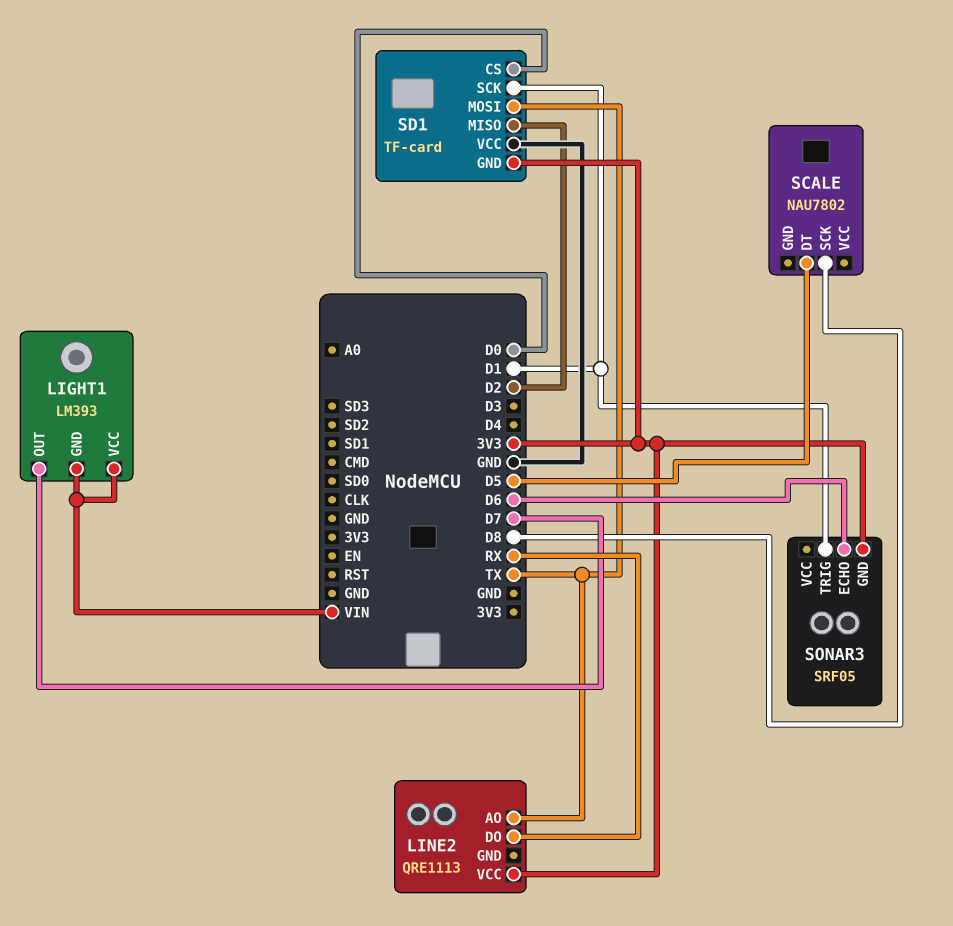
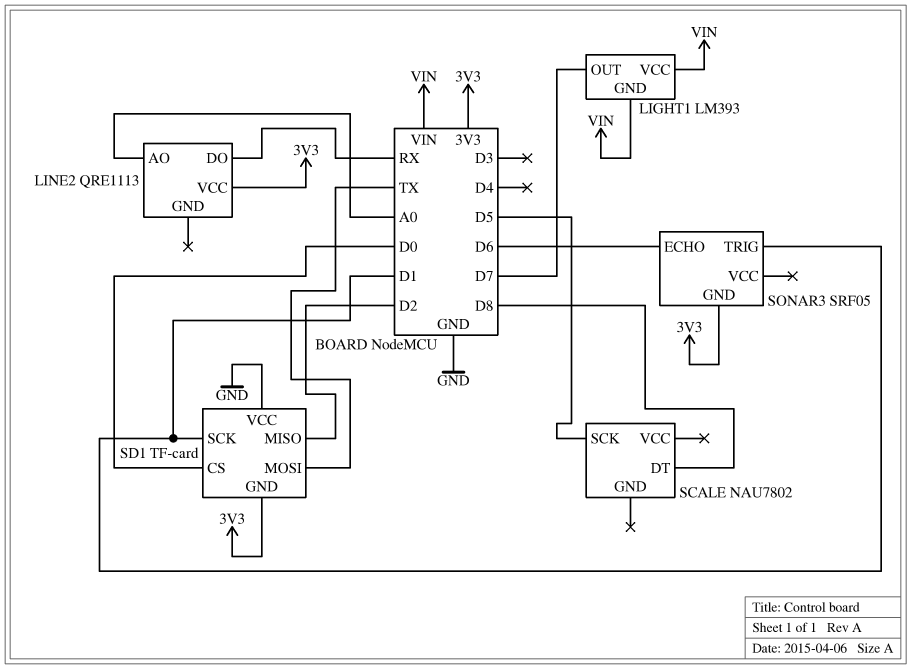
LINE2 pin AO: TX -> A0
SCALE pin DT: D5 -> D8
SCALE pin SCK: D8 -> D5

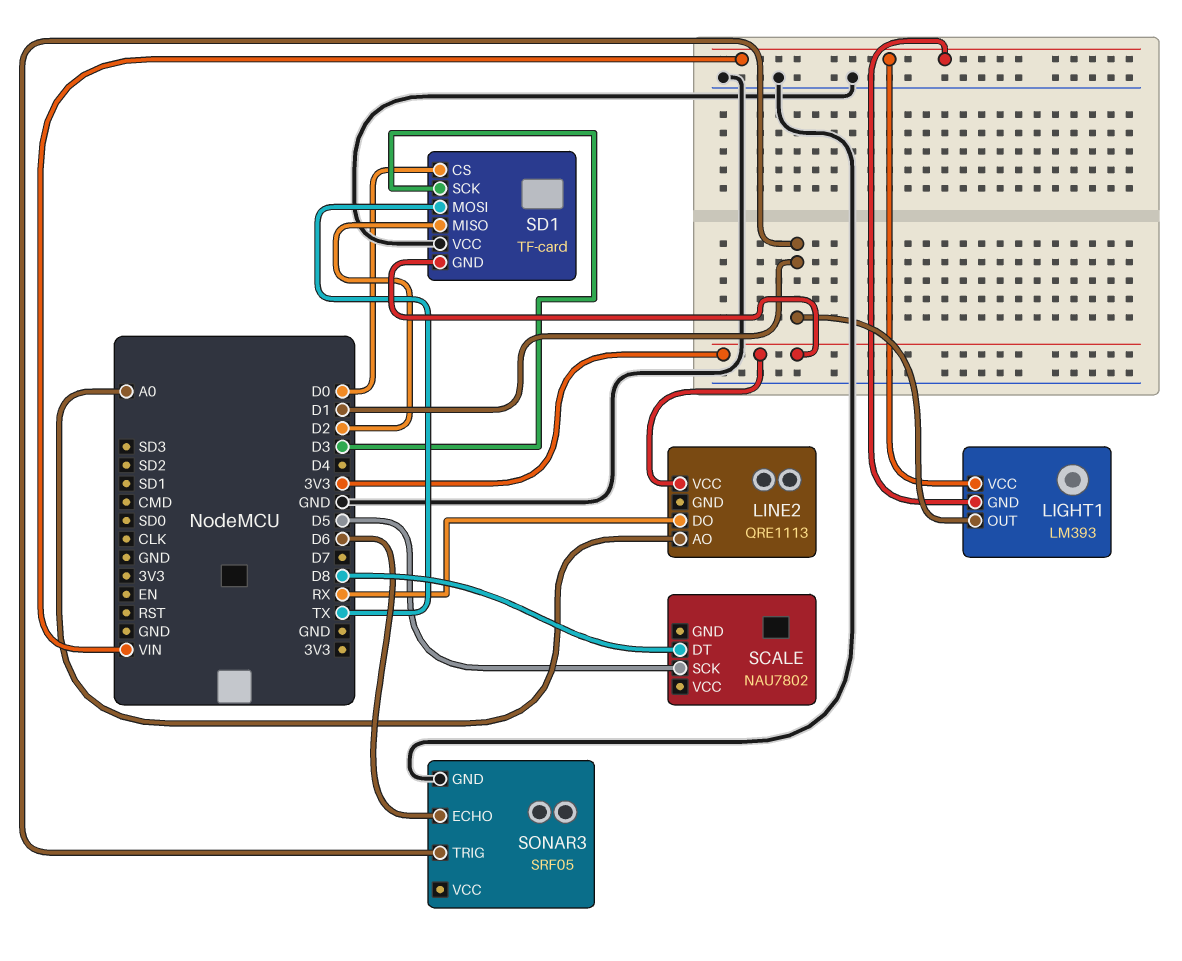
LIGHT1 pin OUT: D7 -> D1
SD1 pin SCK: D1 -> D3
SONAR3 pin GND: 3V3 -> GND

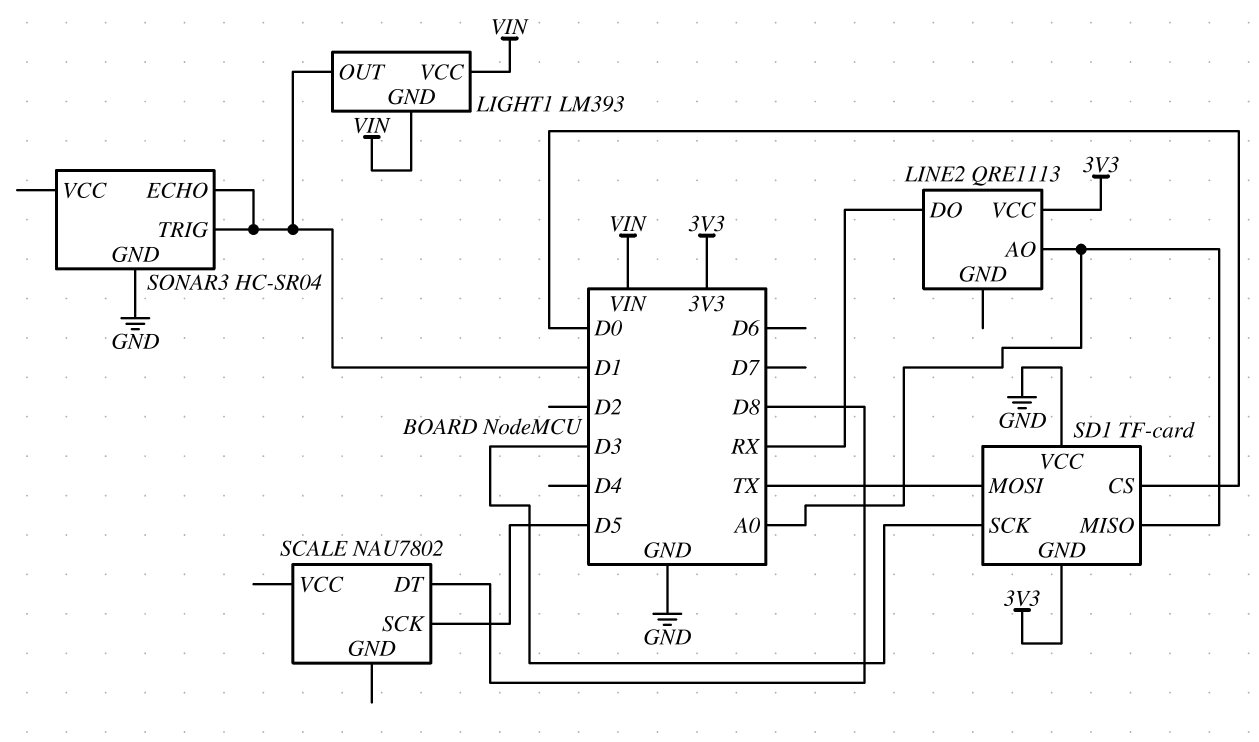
SD1 pin MISO: D2 -> A0
SONAR3: SRF05 -> HC-SR04
SONAR3 pin ECHO: D6 -> D1

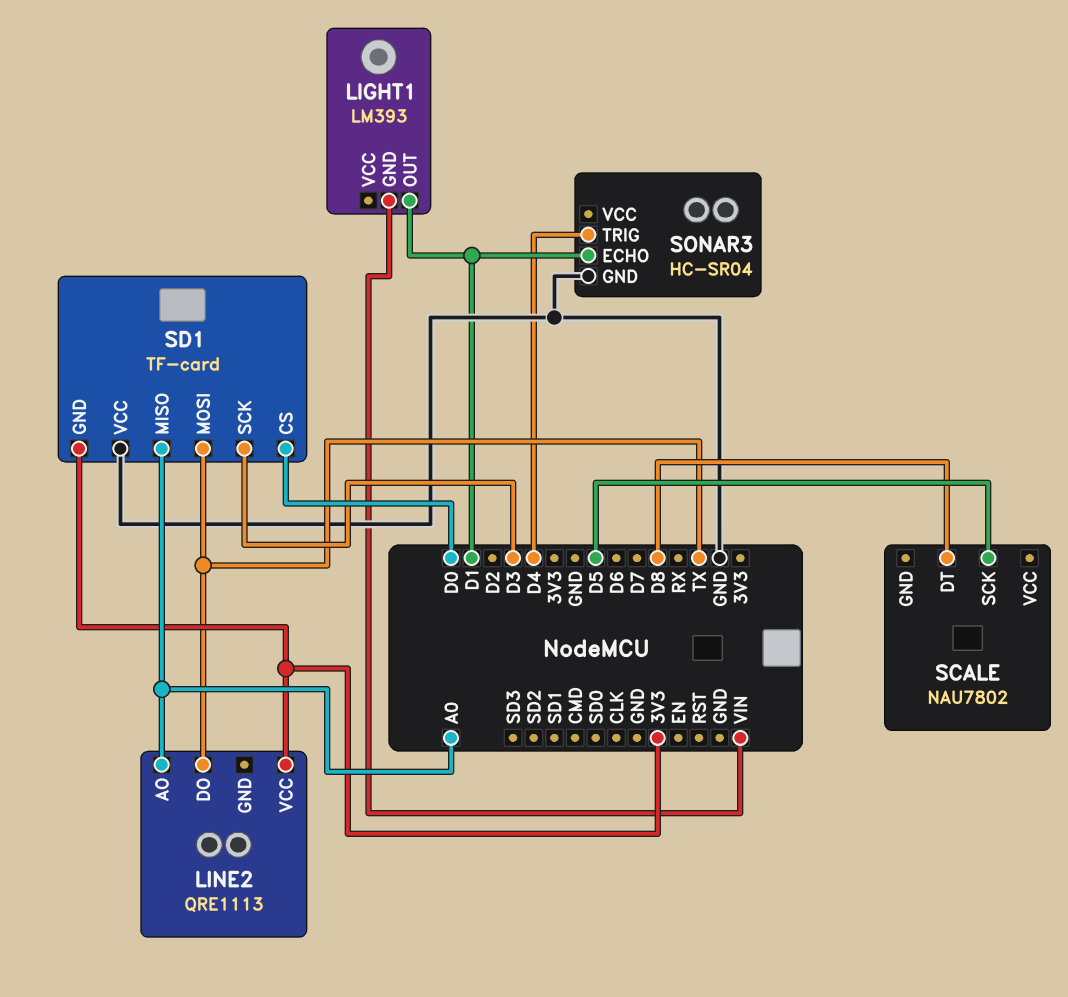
LIGHT1 pin VCC: VIN -> none
LINE2 pin DO: RX -> TX
SONAR3 pin TRIG: D1 -> D4

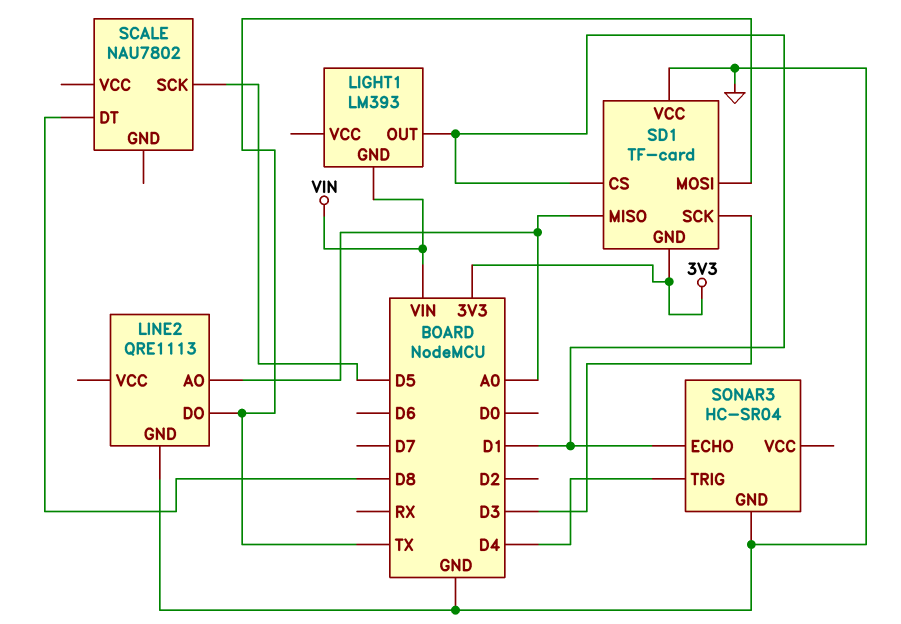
LINE2 pin GND: none -> GND
LINE2 pin VCC: 3V3 -> none
SD1 pin CS: D0 -> D1

